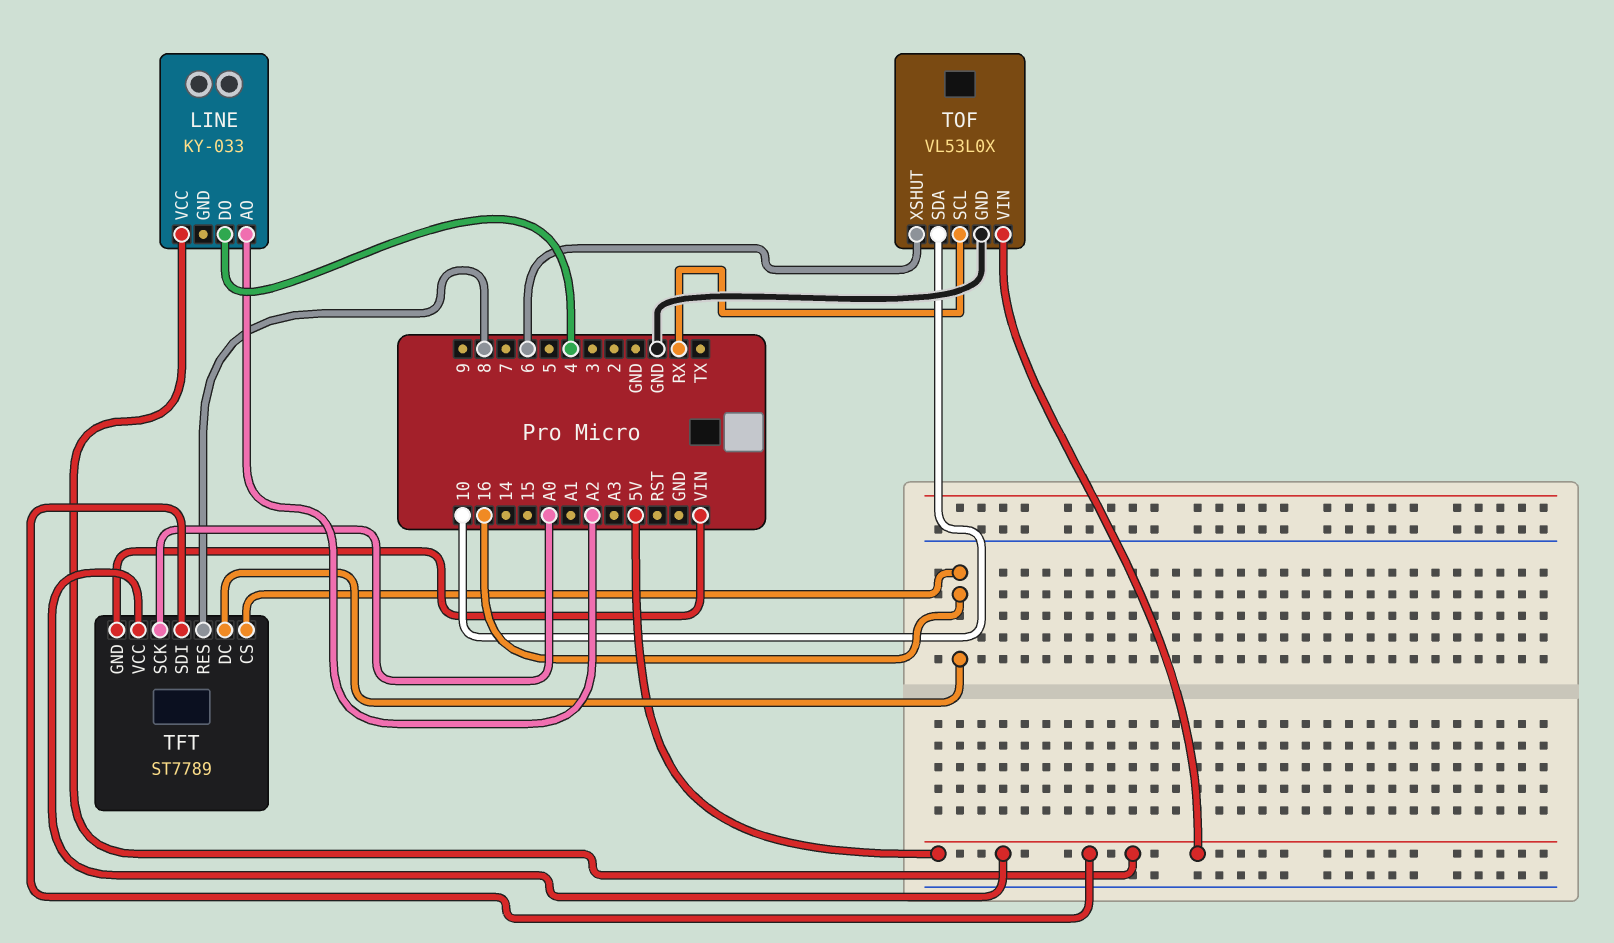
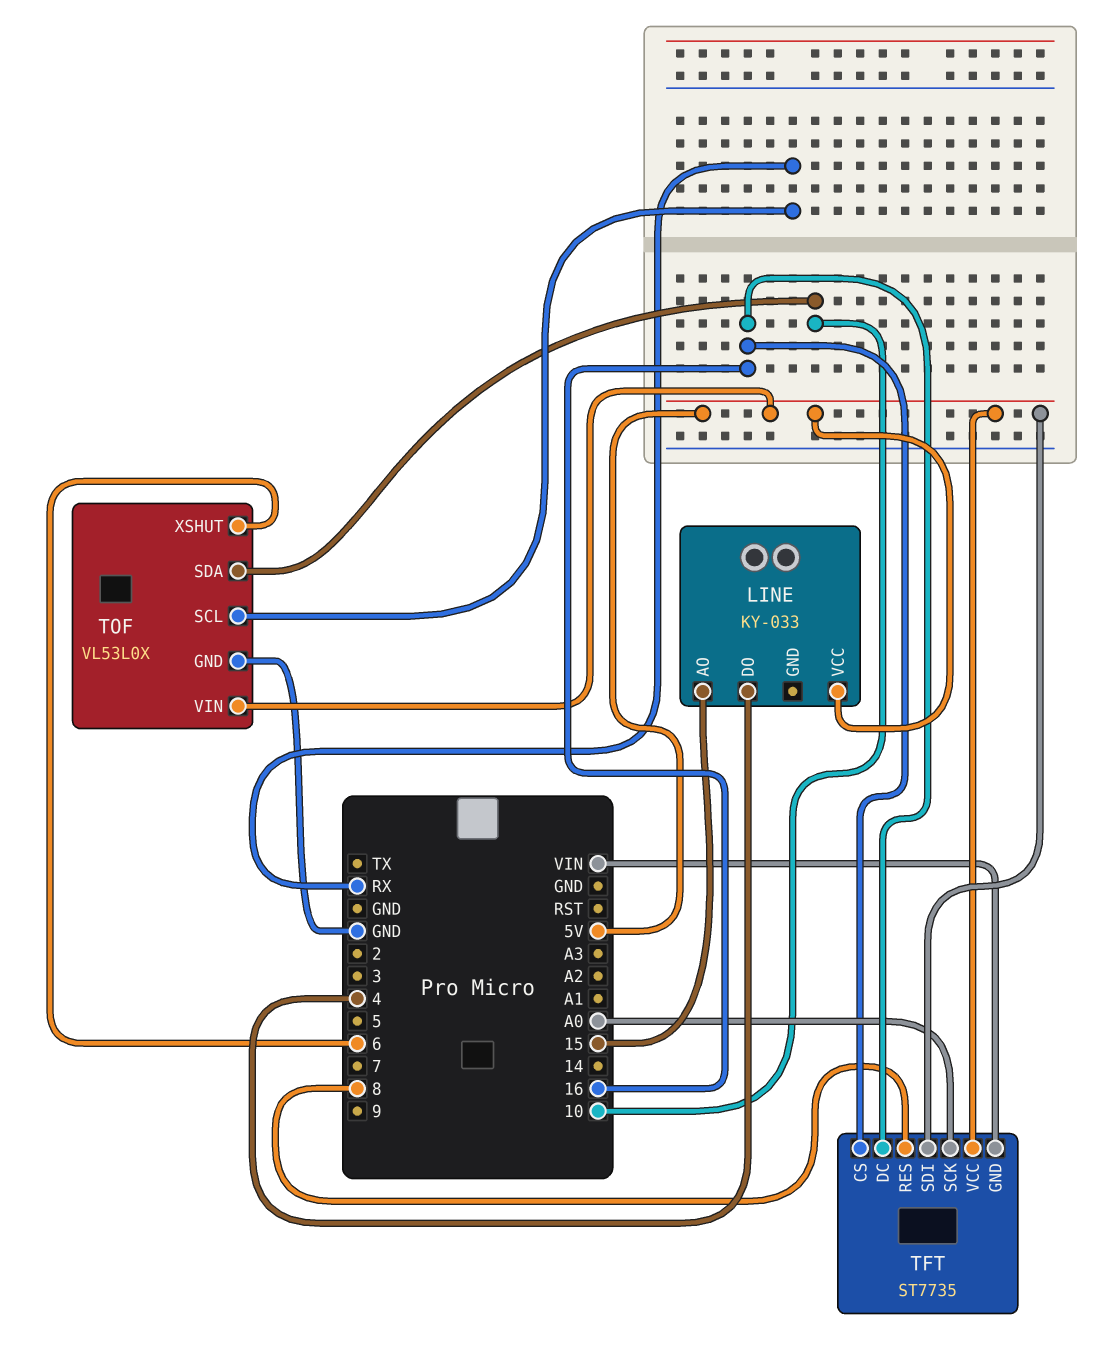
LINE pin AO: A2 -> 15
TFT: ST7789 -> ST7735

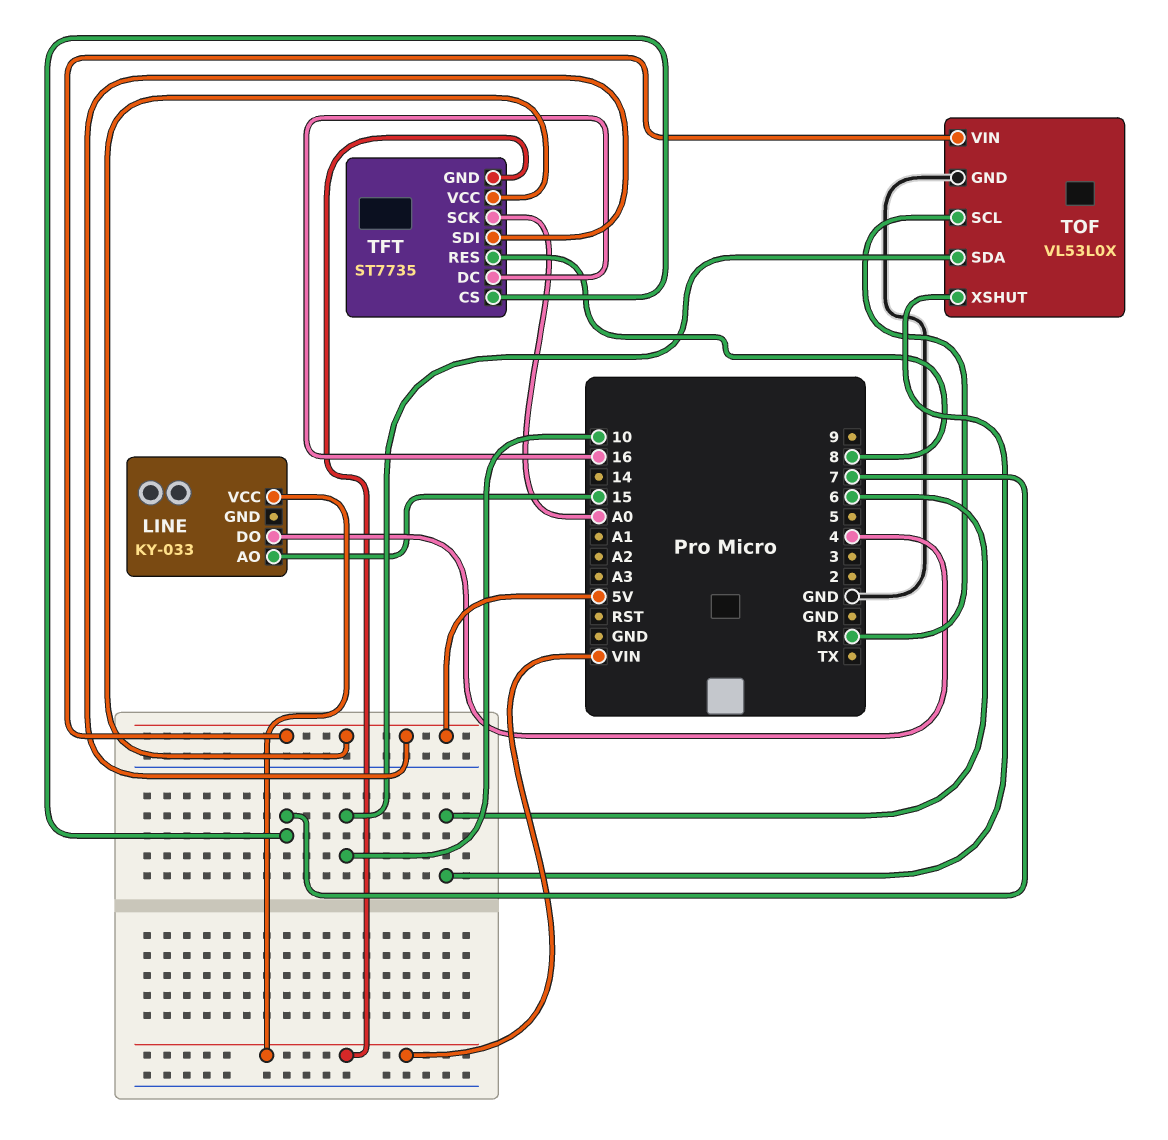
LINE pin VCC: 5V -> VIN
TFT pin CS: 16 -> 7

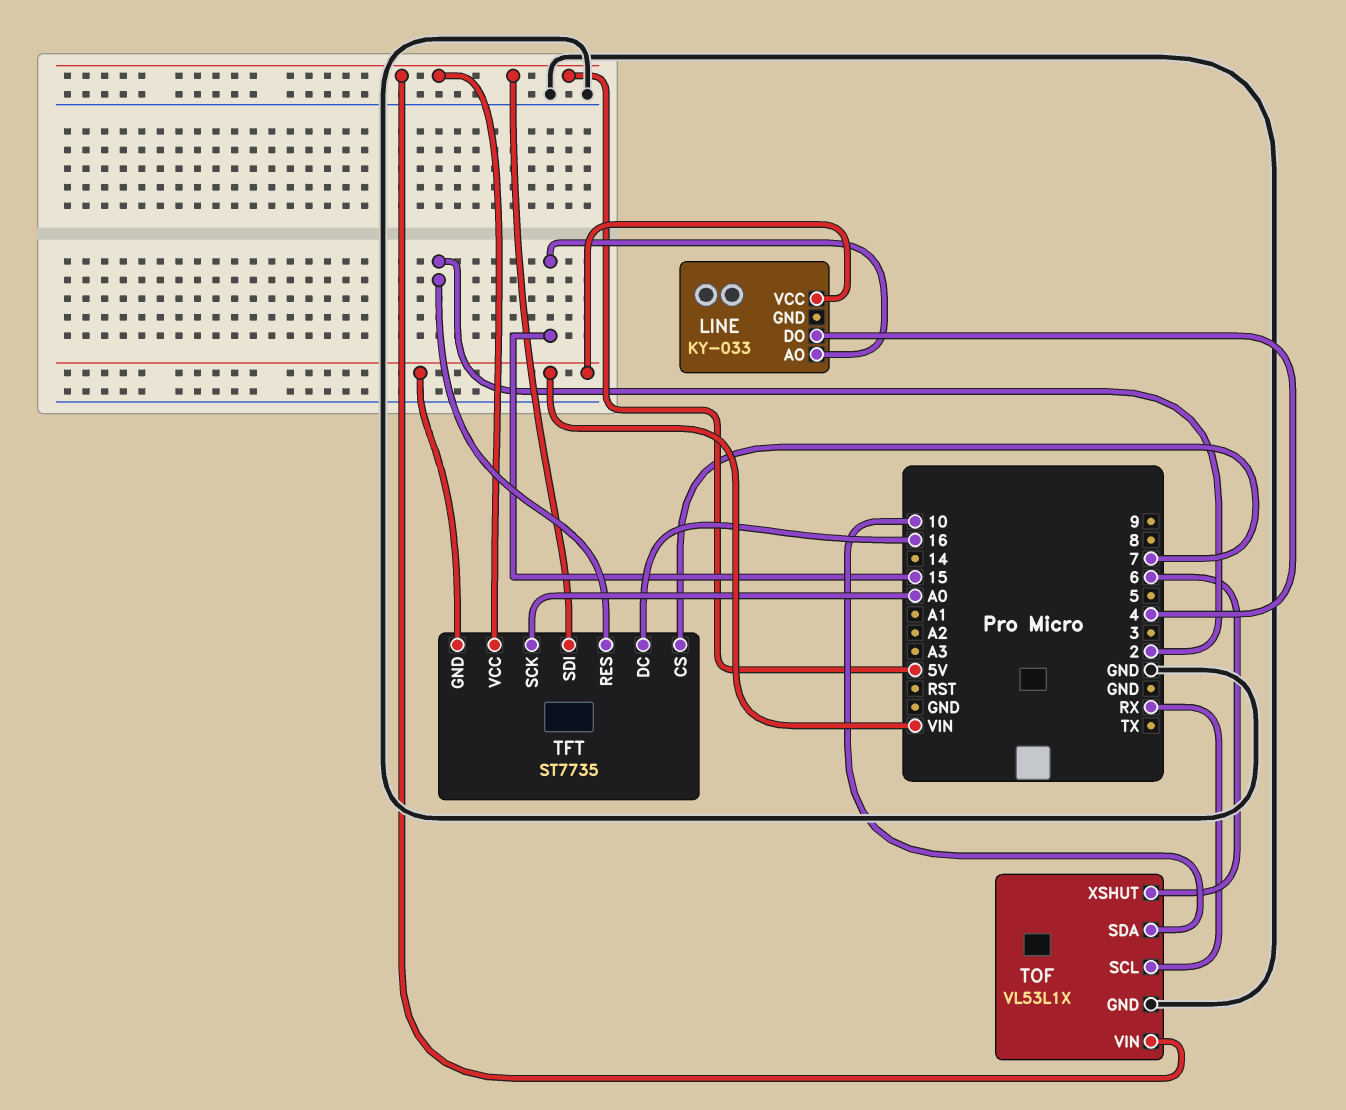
TFT pin RES: 8 -> 2
TOF: VL53L0X -> VL53L1X

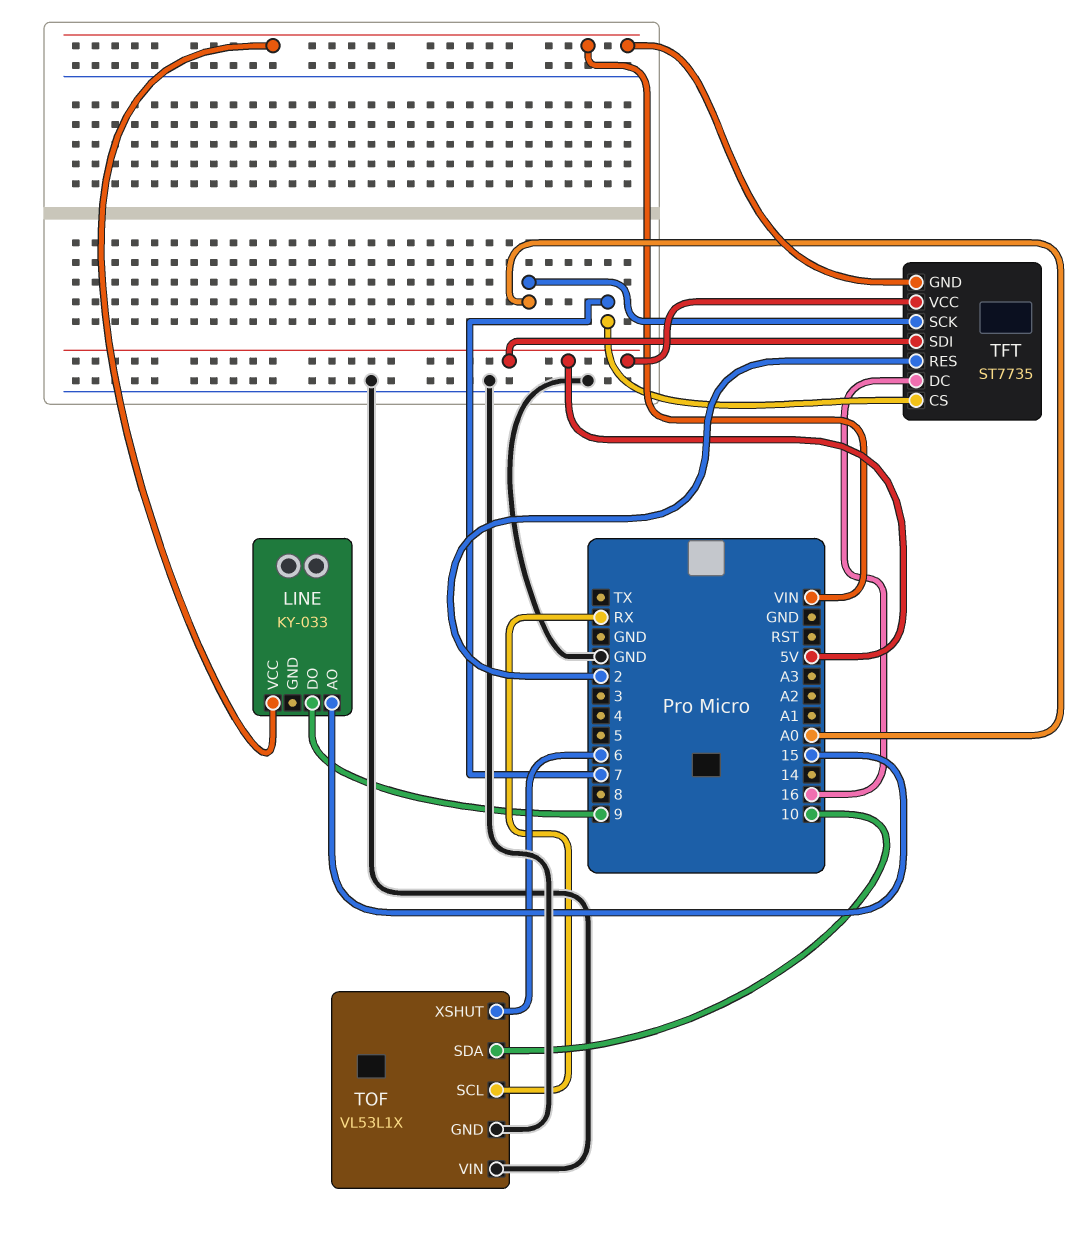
LINE pin DO: 4 -> 9
TOF pin VIN: 5V -> GND

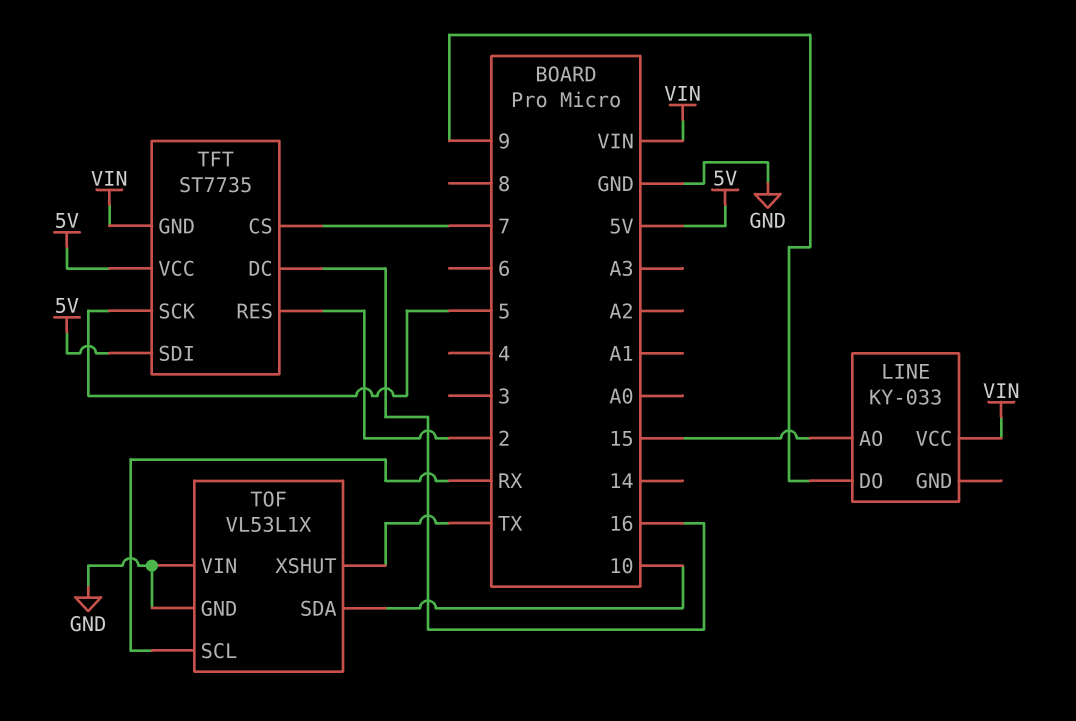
TFT pin SCK: A0 -> 5
TOF pin XSHUT: 6 -> TX

